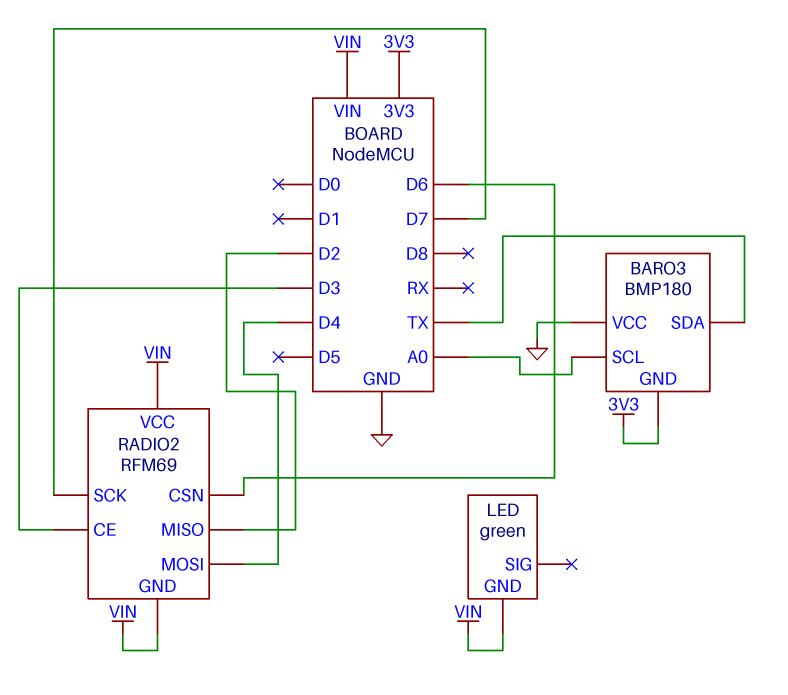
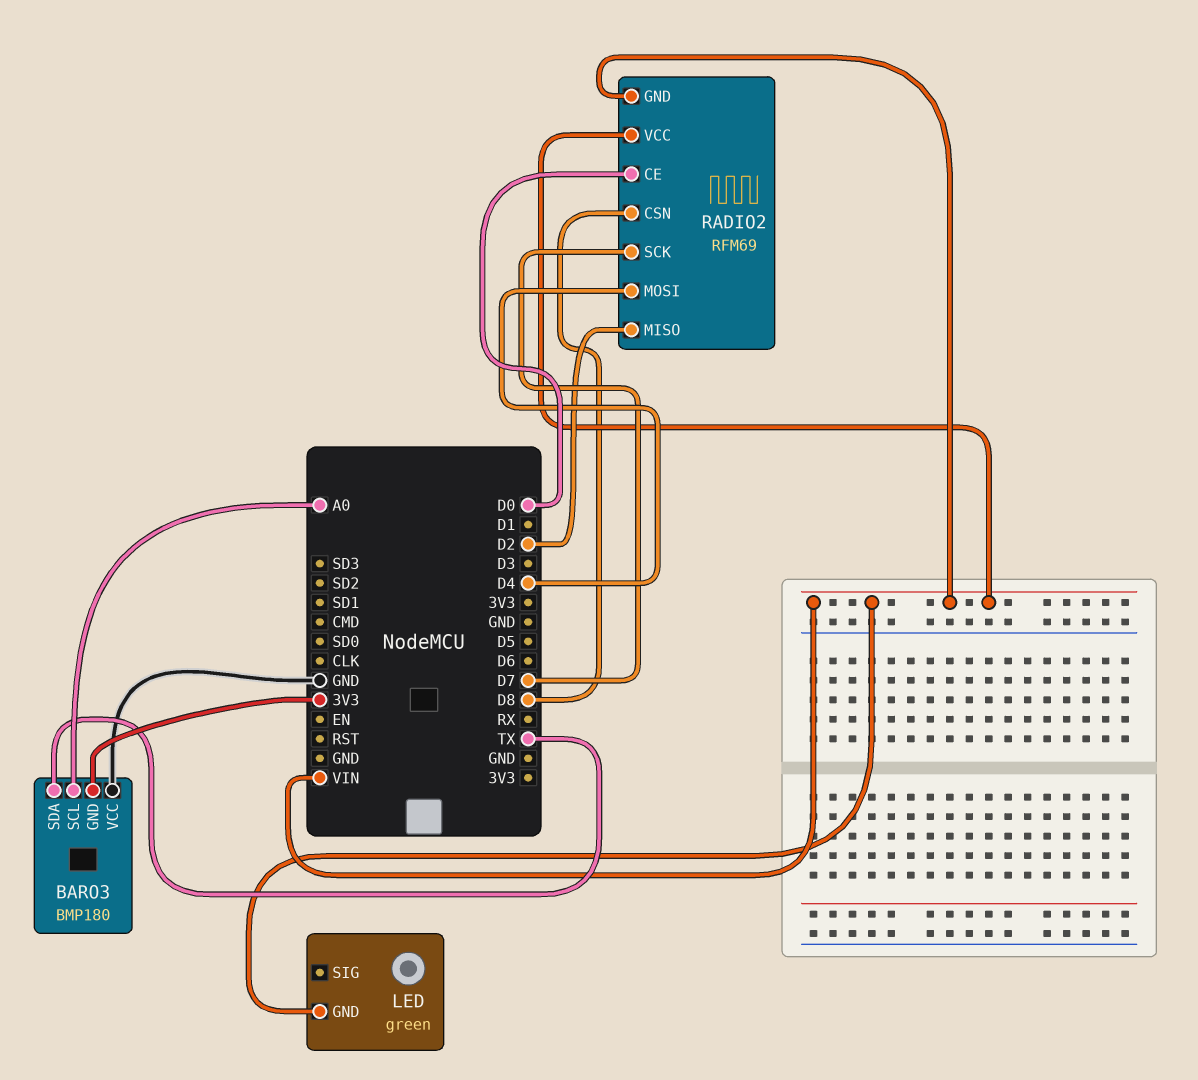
RADIO2 pin CE: D3 -> D0
RADIO2 pin CSN: D6 -> D8

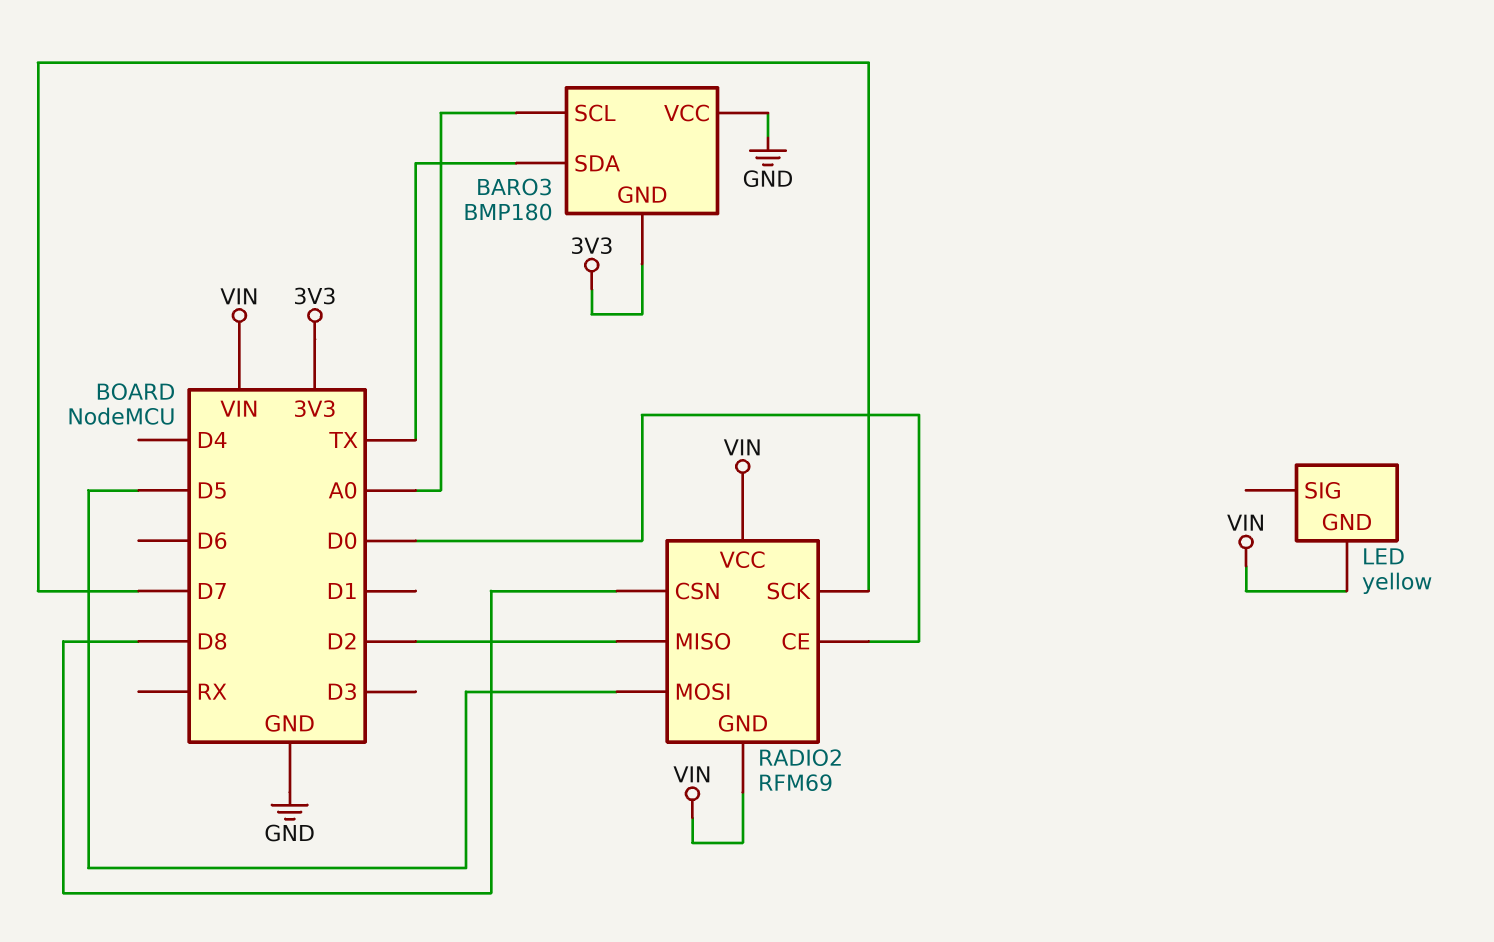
LED: green -> yellow
RADIO2 pin MOSI: D4 -> D5

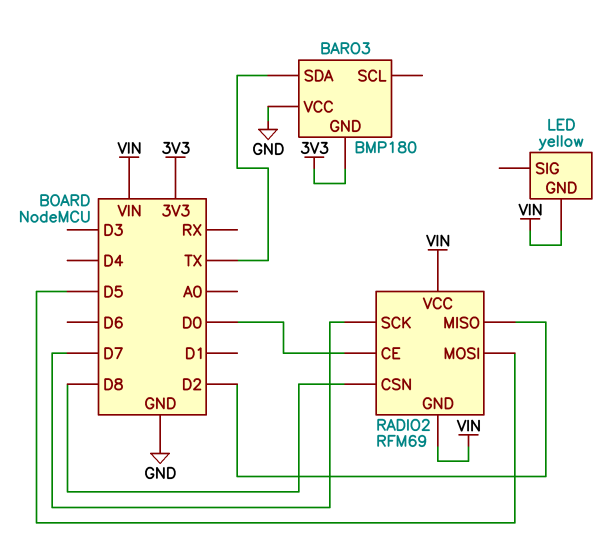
BARO3 pin SCL: A0 -> none

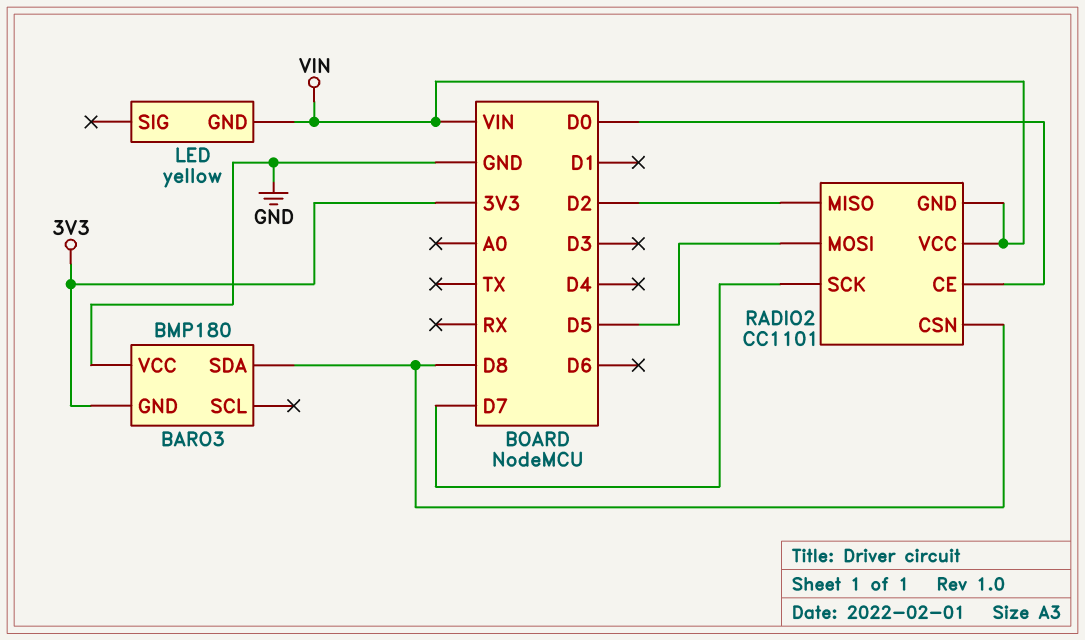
BARO3 pin SDA: TX -> D8
RADIO2: RFM69 -> CC1101

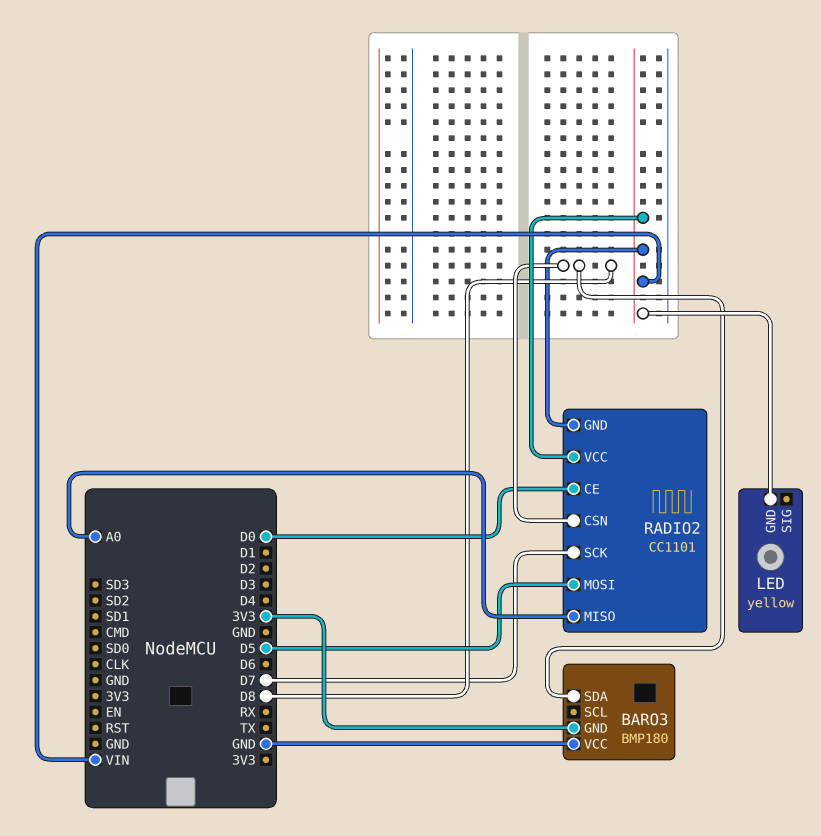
RADIO2 pin MISO: D2 -> A0

